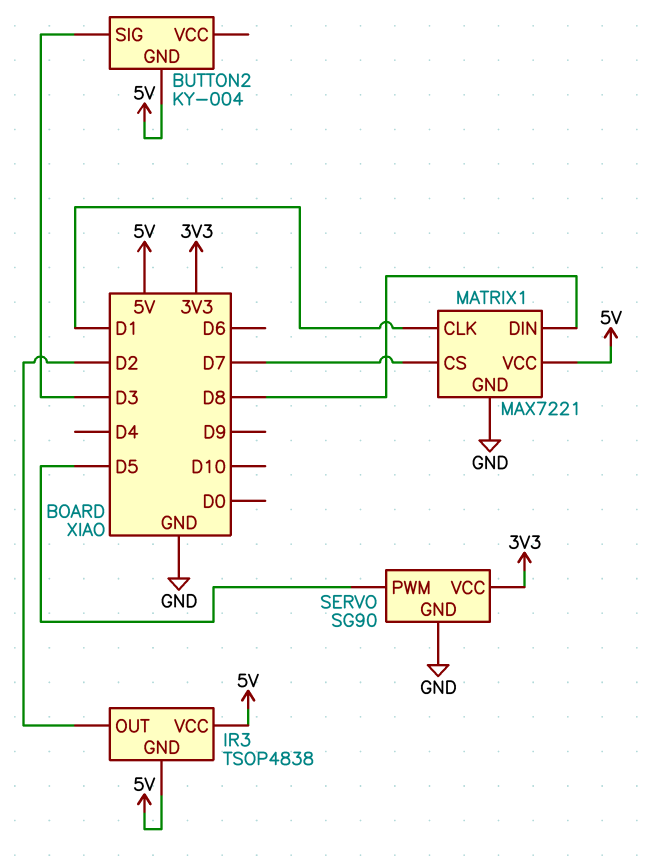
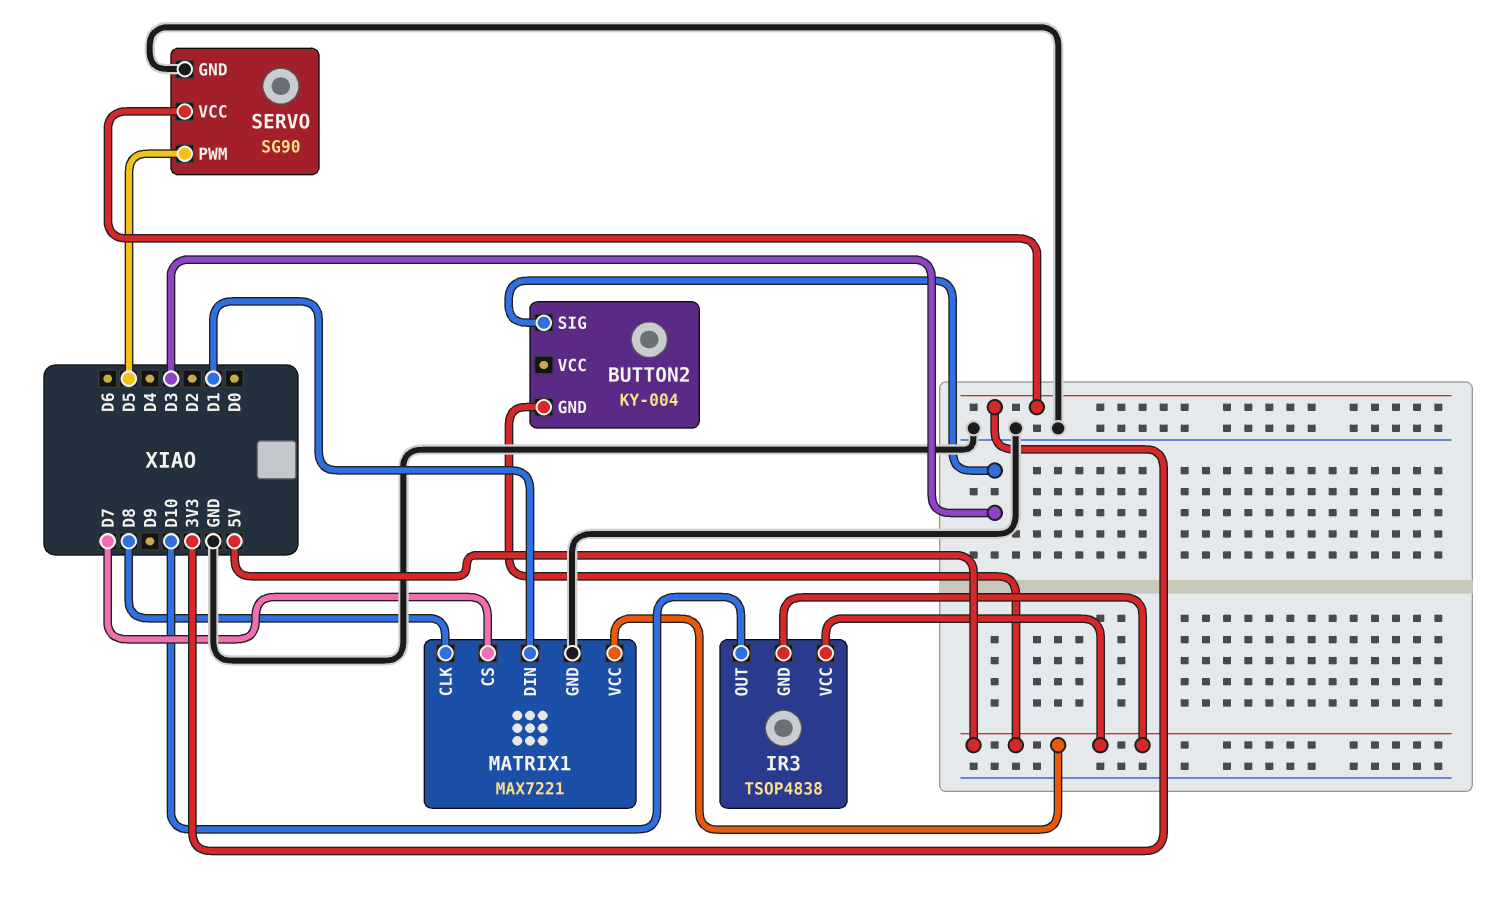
IR3 pin OUT: D2 -> D10
MATRIX1 pin CLK: D1 -> D8
MATRIX1 pin DIN: D8 -> D1

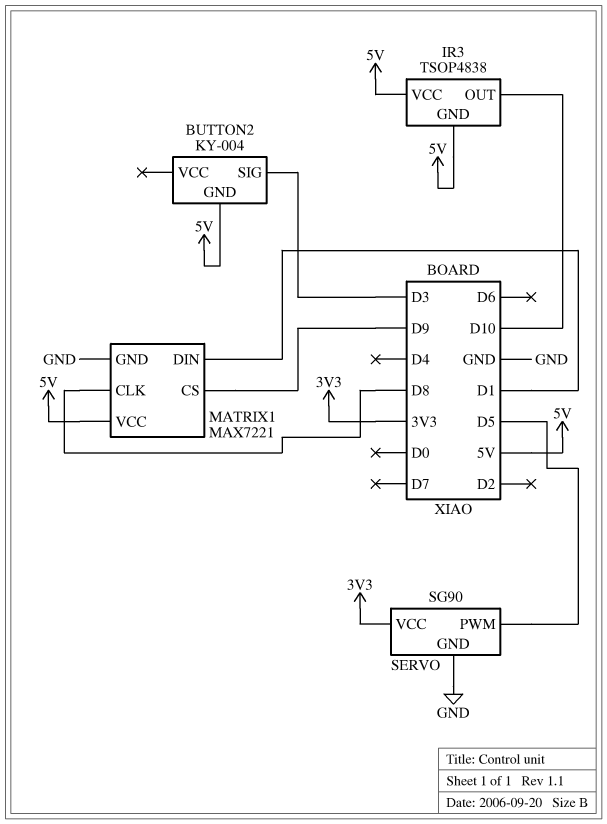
MATRIX1 pin CS: D7 -> D9

